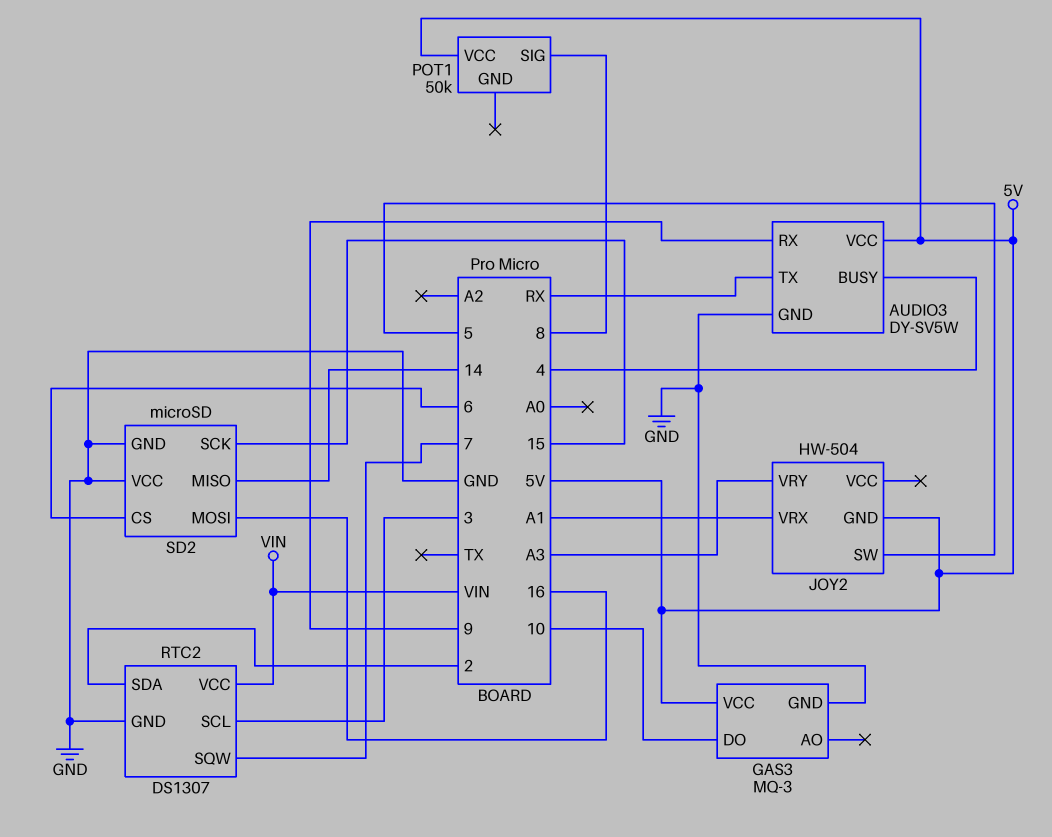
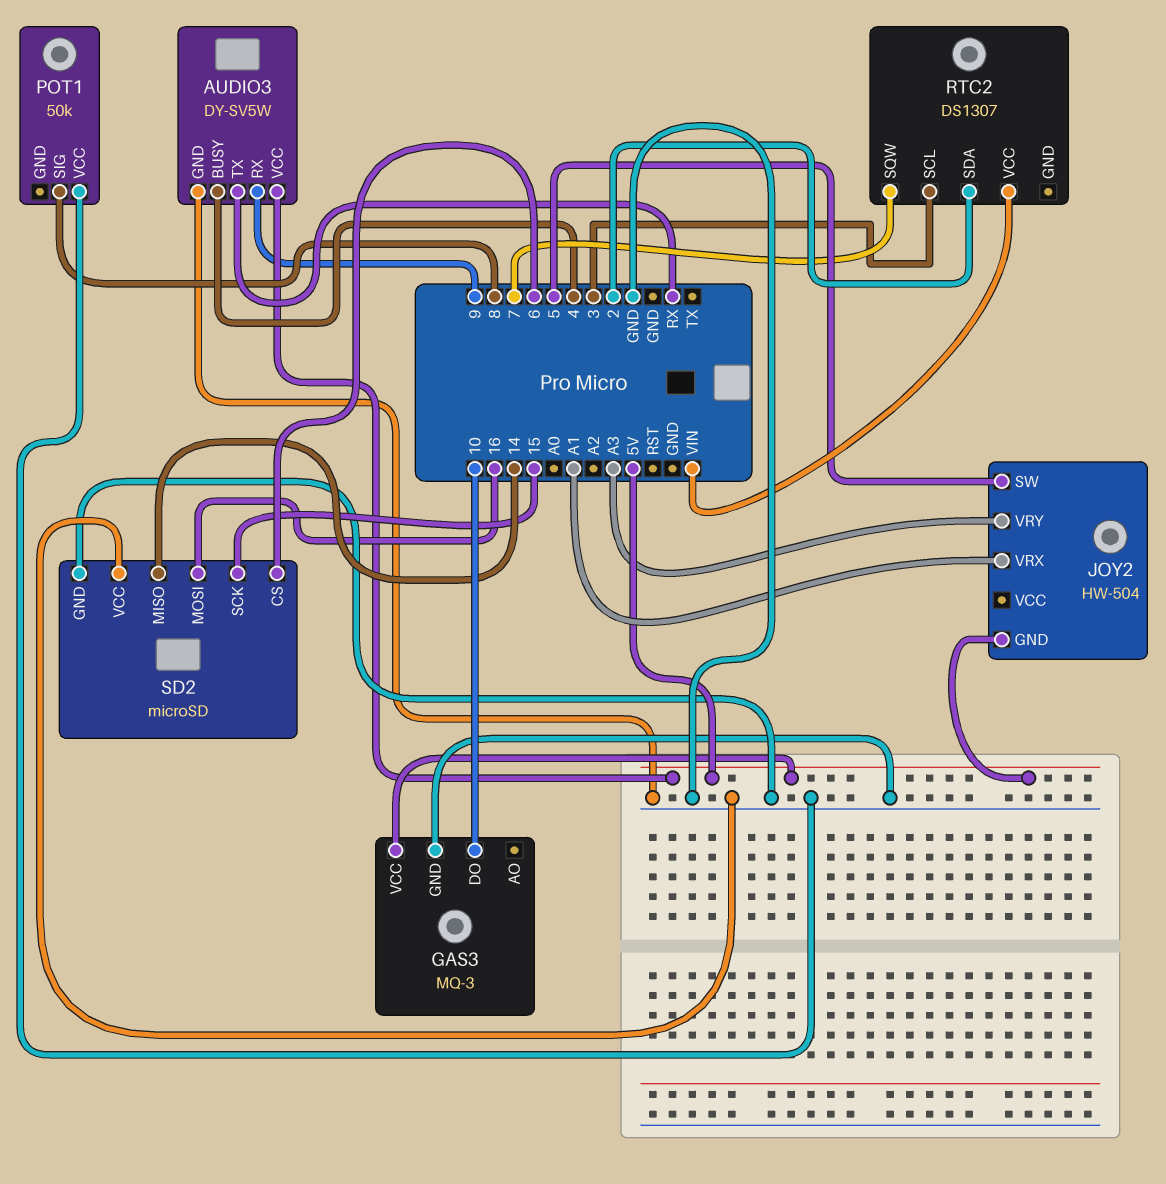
POT1 pin VCC: 5V -> GND
RTC2 pin GND: GND -> none

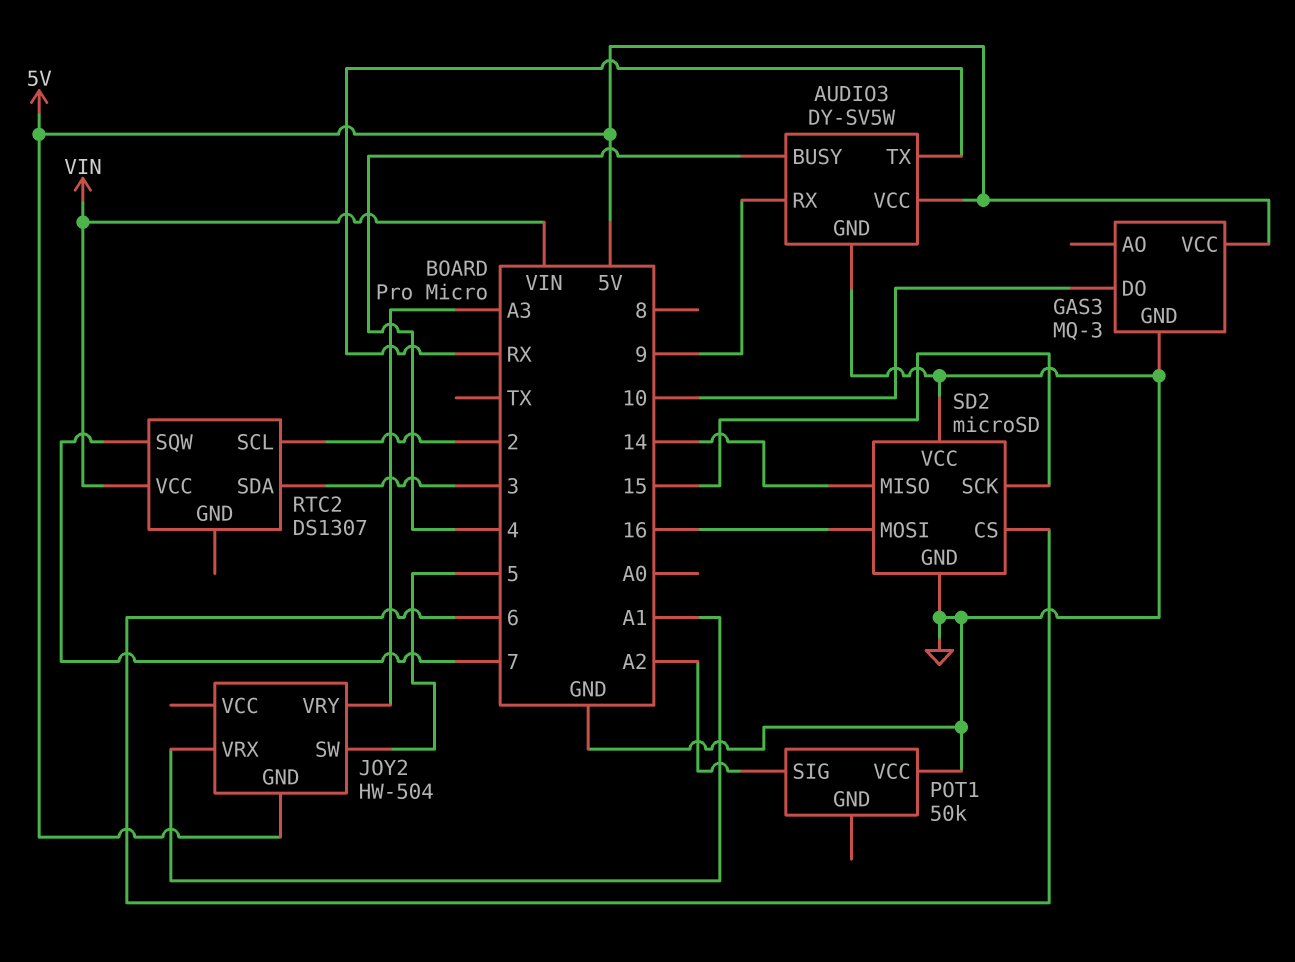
POT1 pin SIG: 8 -> A2
RTC2 pin SCL: 3 -> 2
RTC2 pin SDA: 2 -> 3

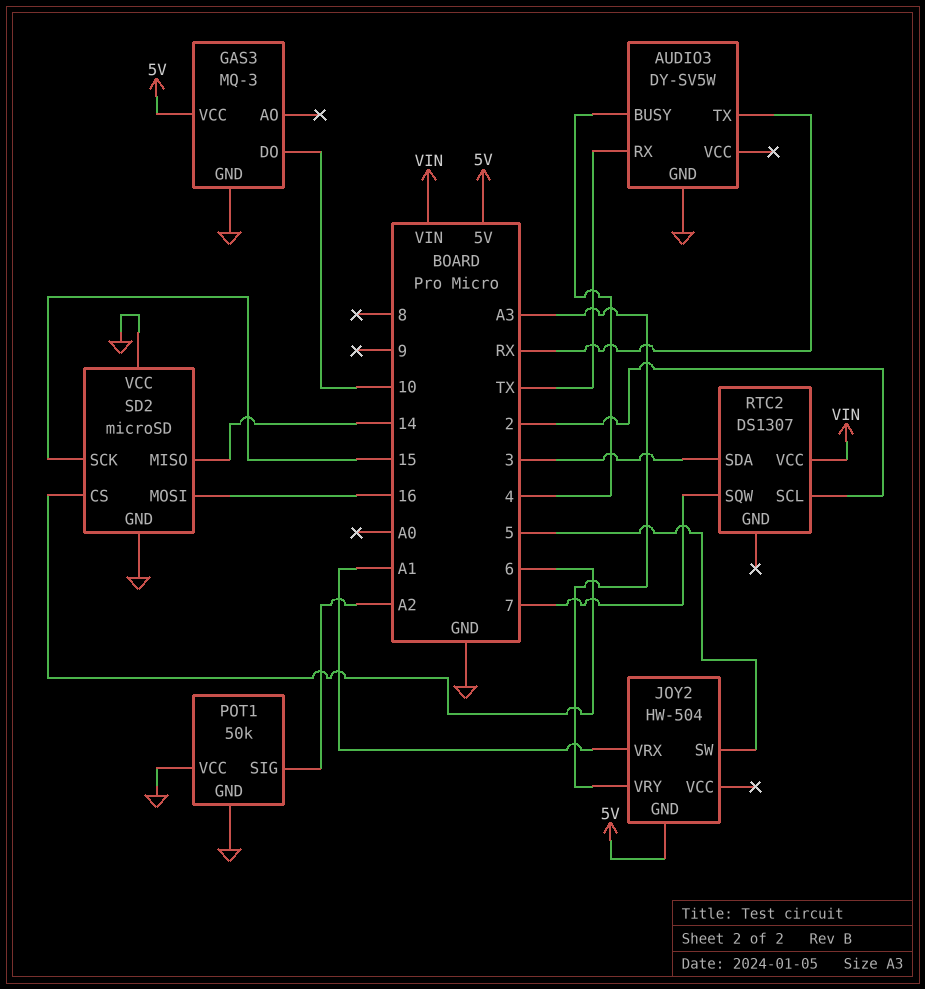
AUDIO3 pin RX: 9 -> TX
AUDIO3 pin VCC: 5V -> none
POT1 pin GND: none -> GND

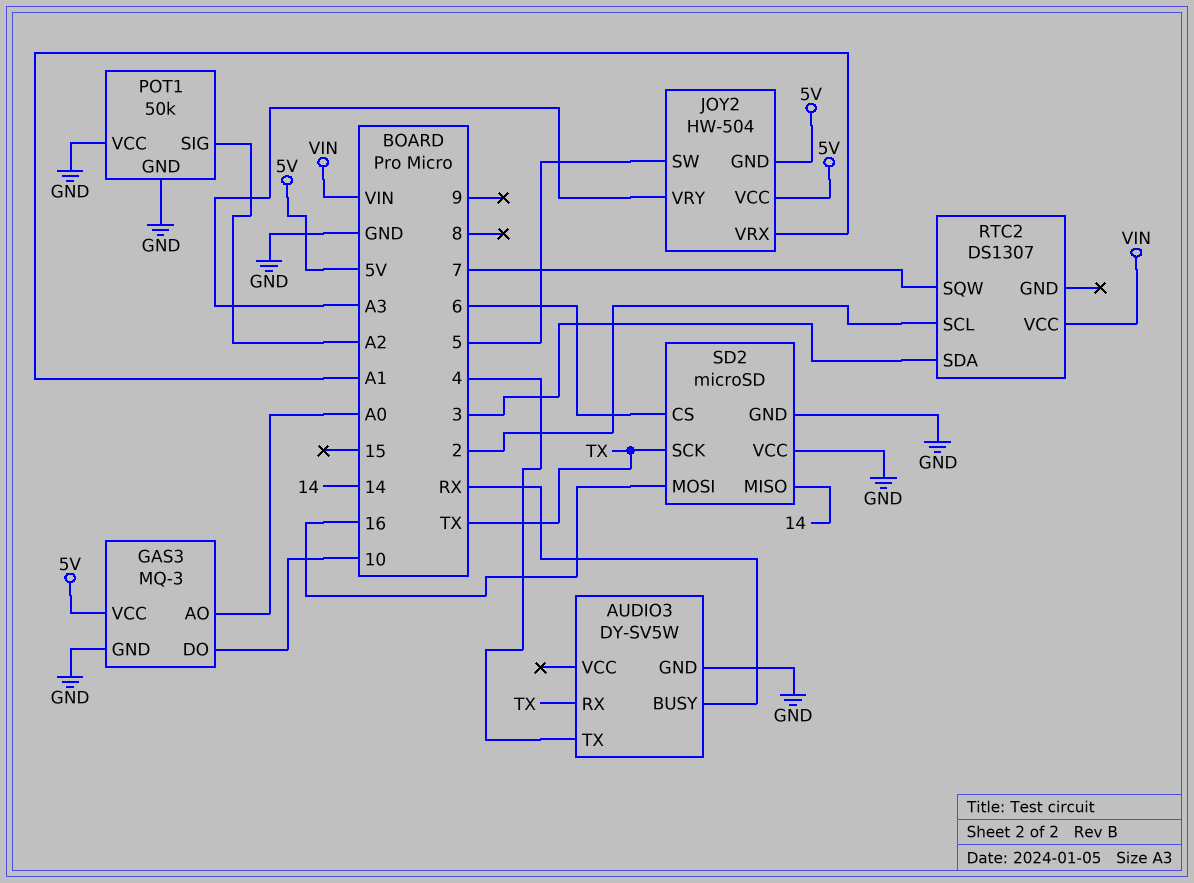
AUDIO3 pin BUSY: 4 -> RX
AUDIO3 pin TX: RX -> 4
GAS3 pin AO: none -> A0
JOY2 pin VCC: none -> 5V
SD2 pin SCK: 15 -> TX

